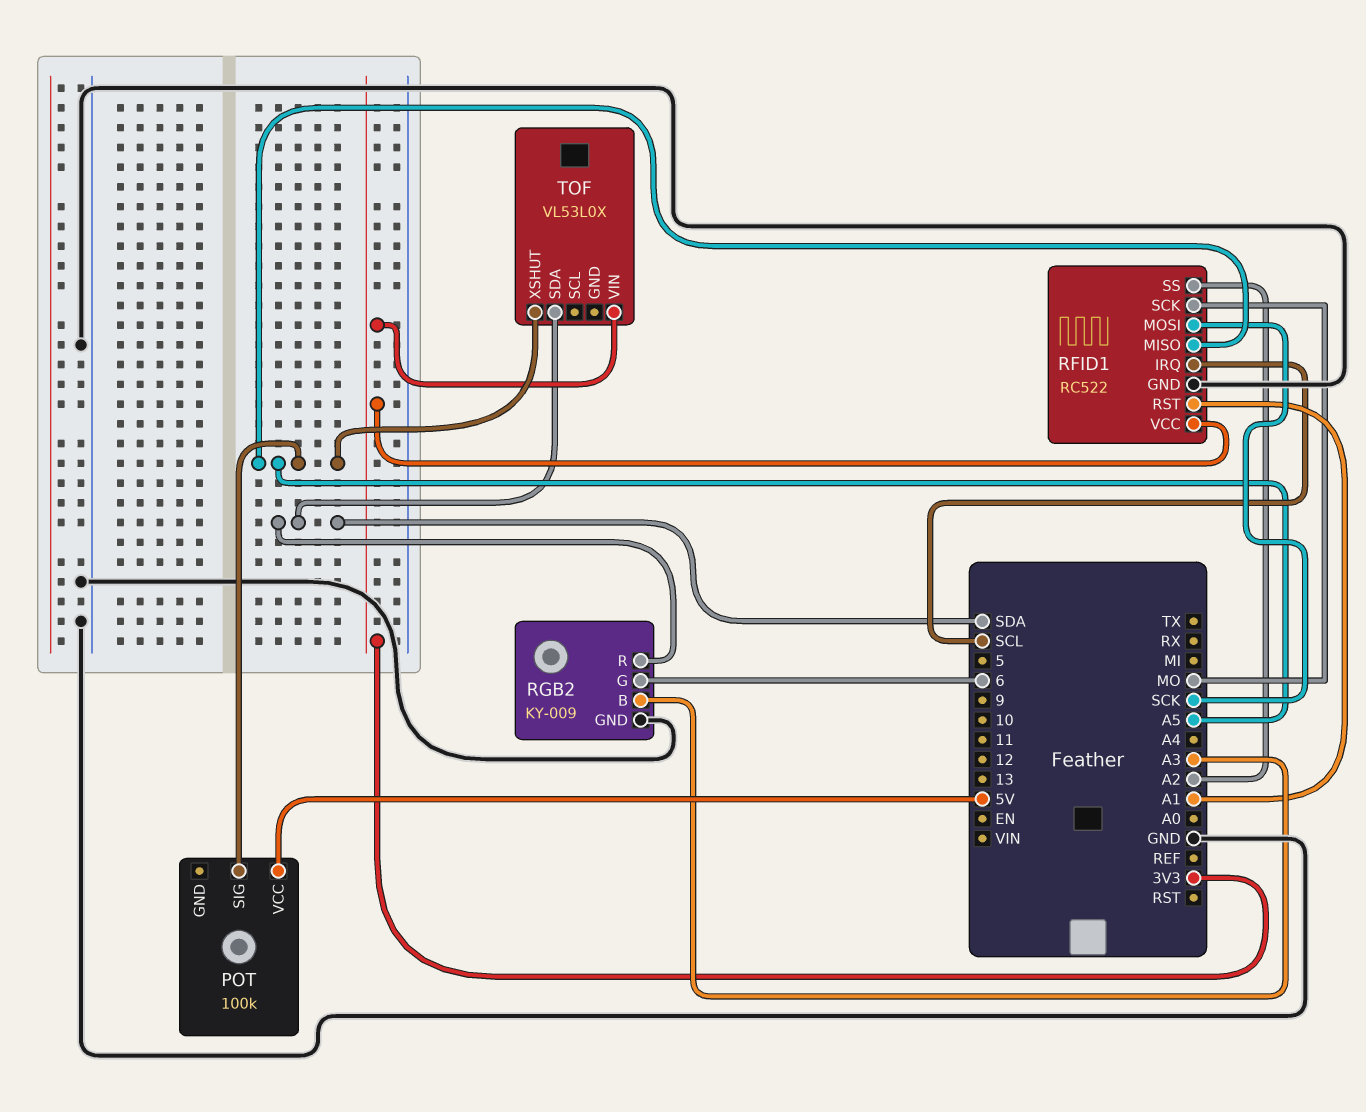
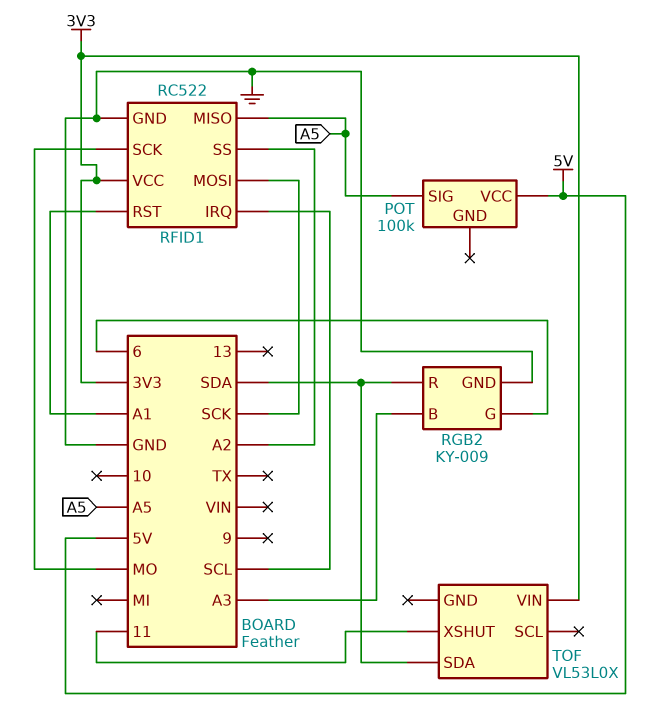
TOF pin XSHUT: A5 -> 11

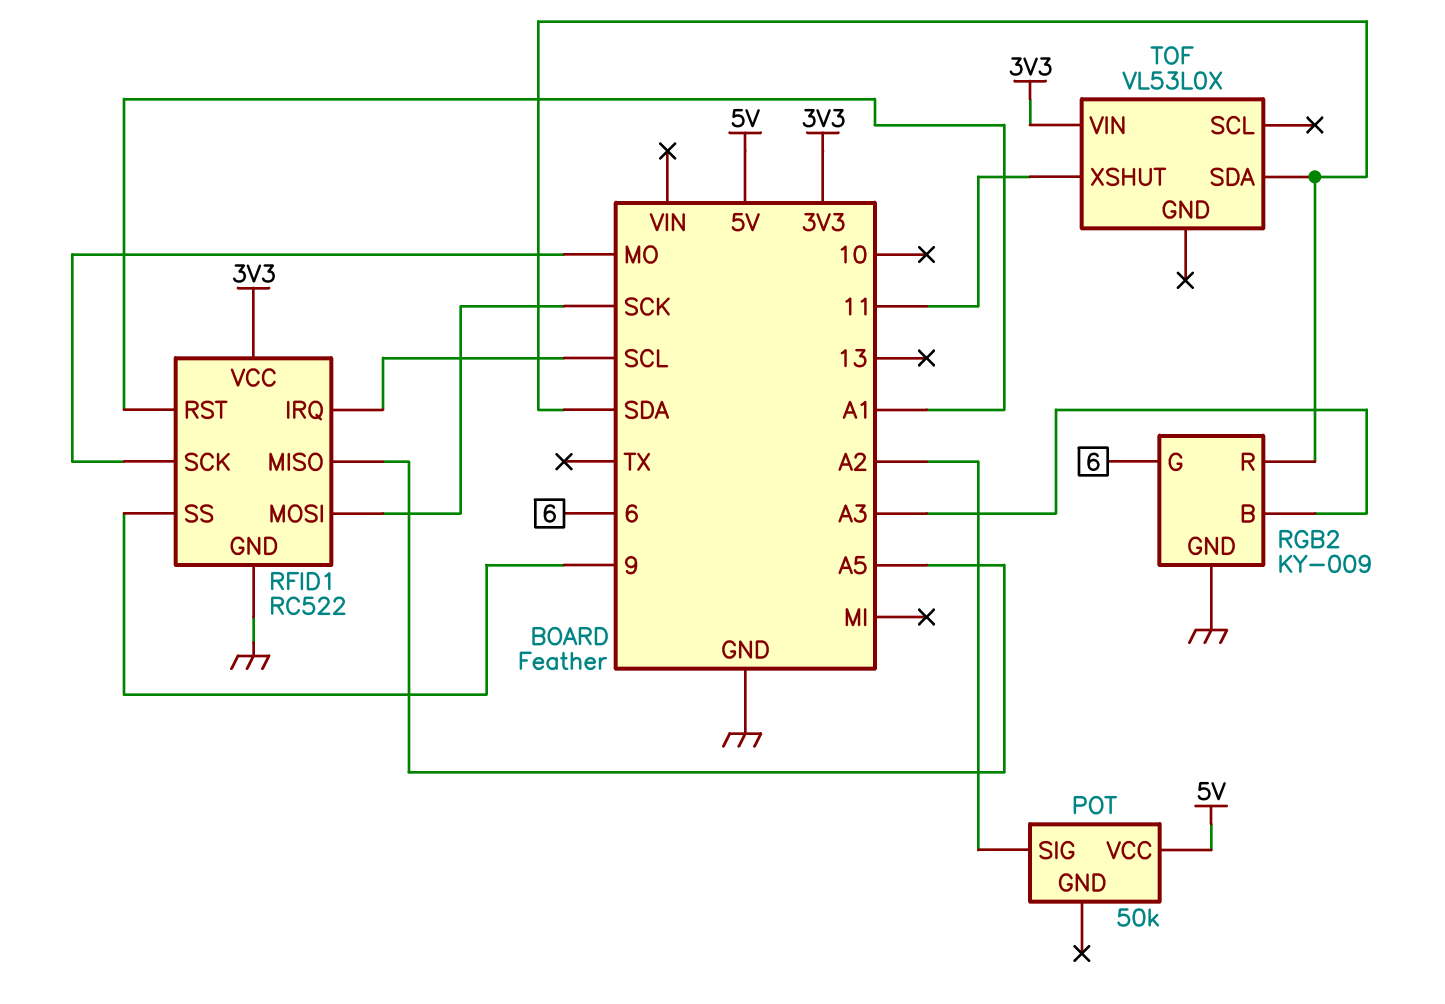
POT: 100k -> 50k
POT pin SIG: A5 -> A2
RFID1 pin SS: A2 -> 9

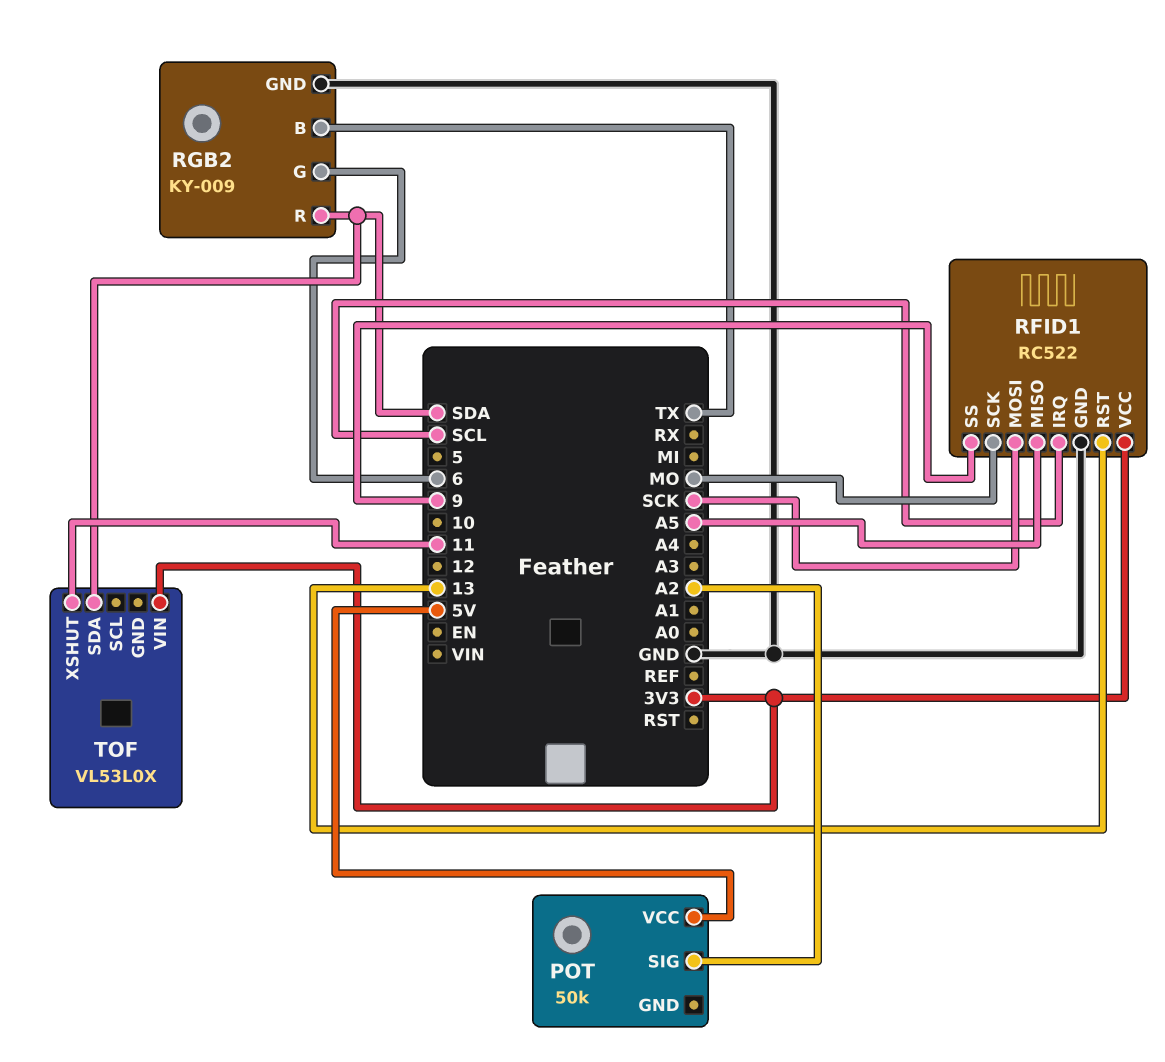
RFID1 pin RST: A1 -> 13
RGB2 pin B: A3 -> TX

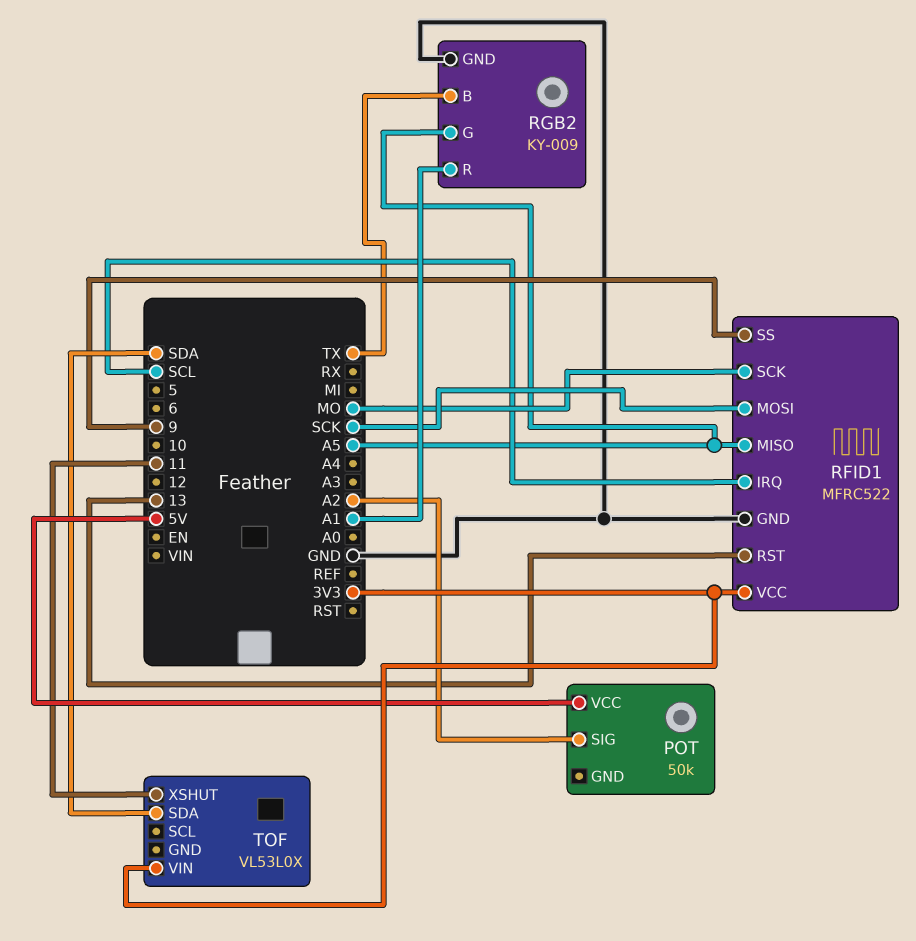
RFID1: RC522 -> MFRC522
RGB2 pin G: 6 -> A5
RGB2 pin R: SDA -> A1

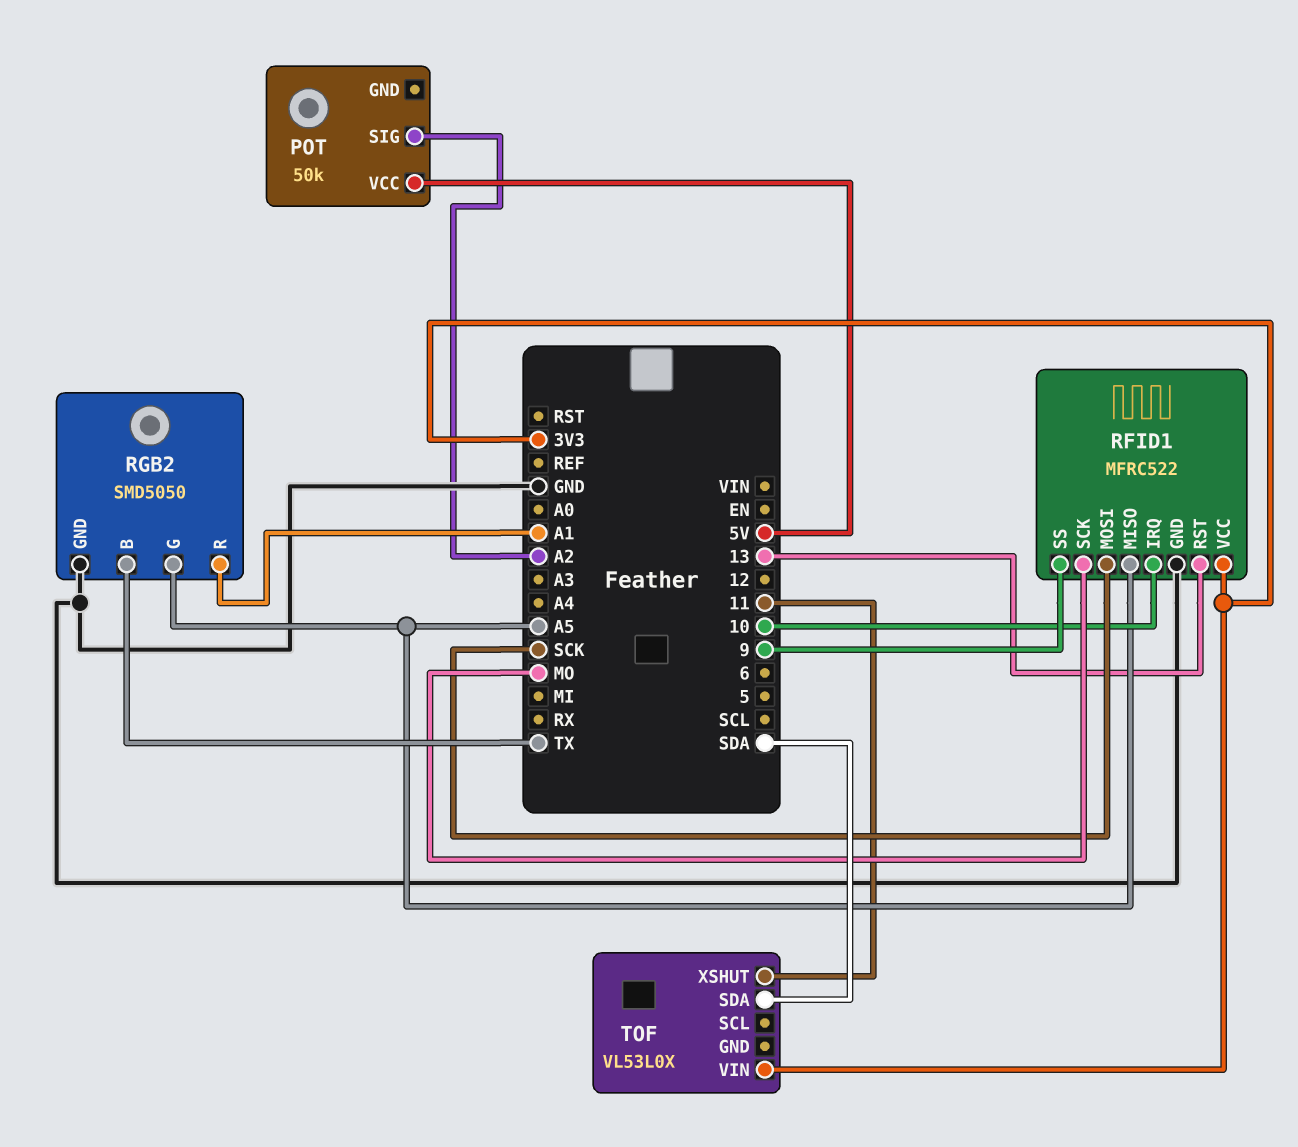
RFID1 pin IRQ: SCL -> 10
RGB2: KY-009 -> SMD5050

